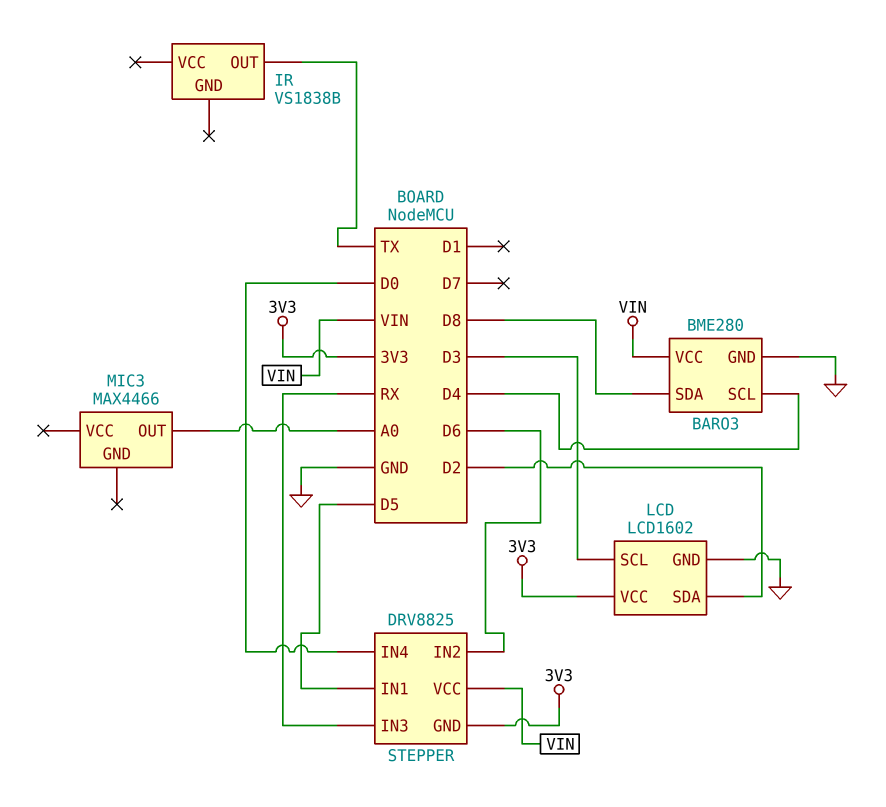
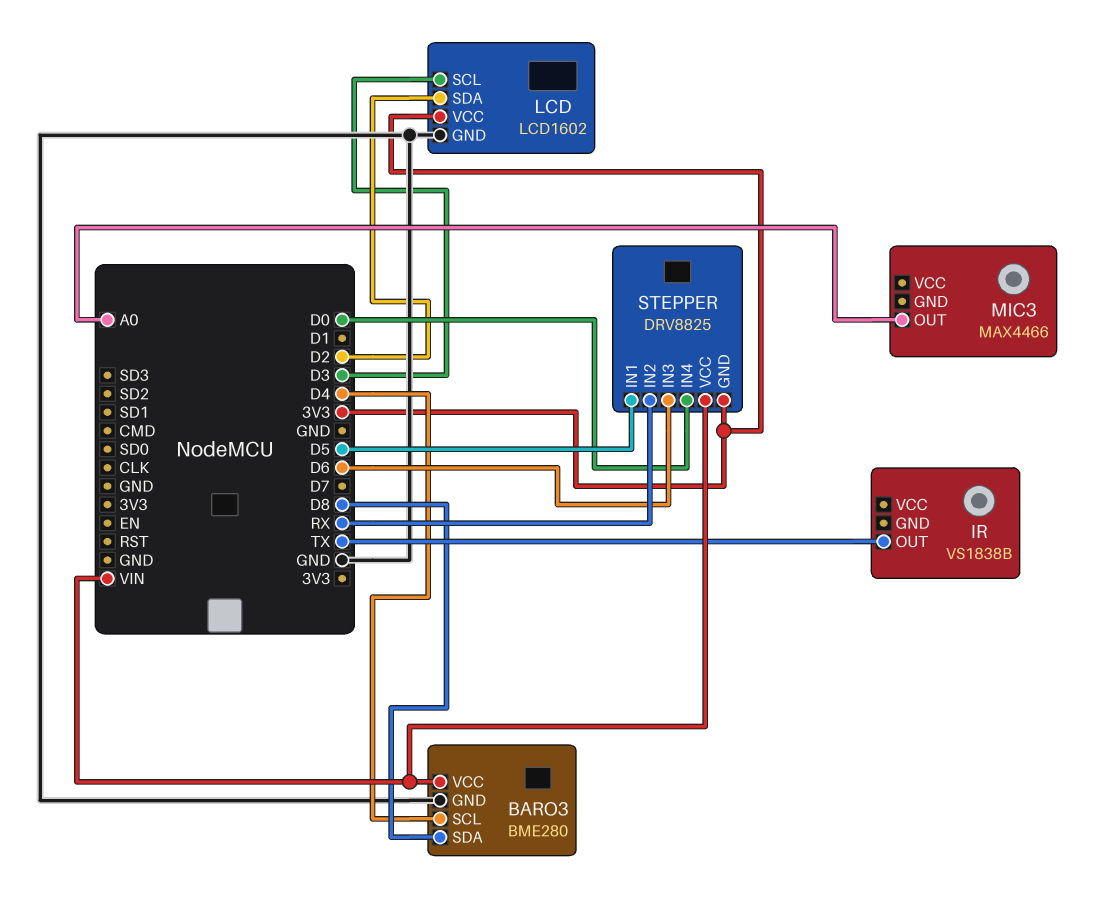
STEPPER pin IN2: D6 -> RX
STEPPER pin IN3: RX -> D6

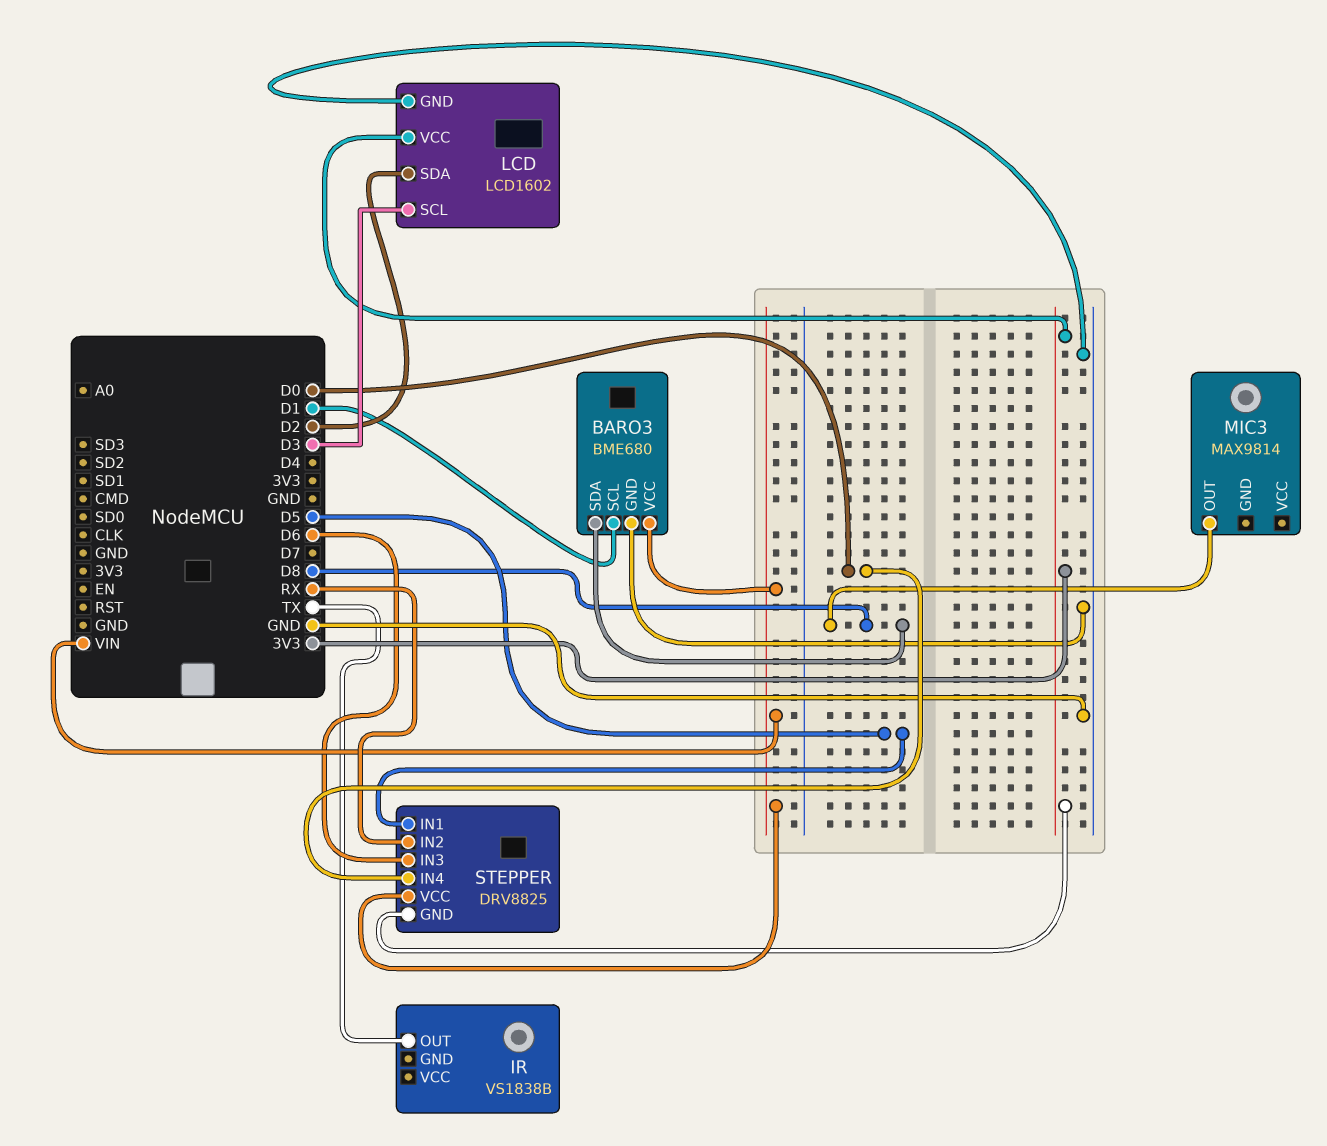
BARO3: BME280 -> BME680
BARO3 pin SCL: D4 -> D1
MIC3: MAX4466 -> MAX9814
MIC3 pin OUT: A0 -> D8

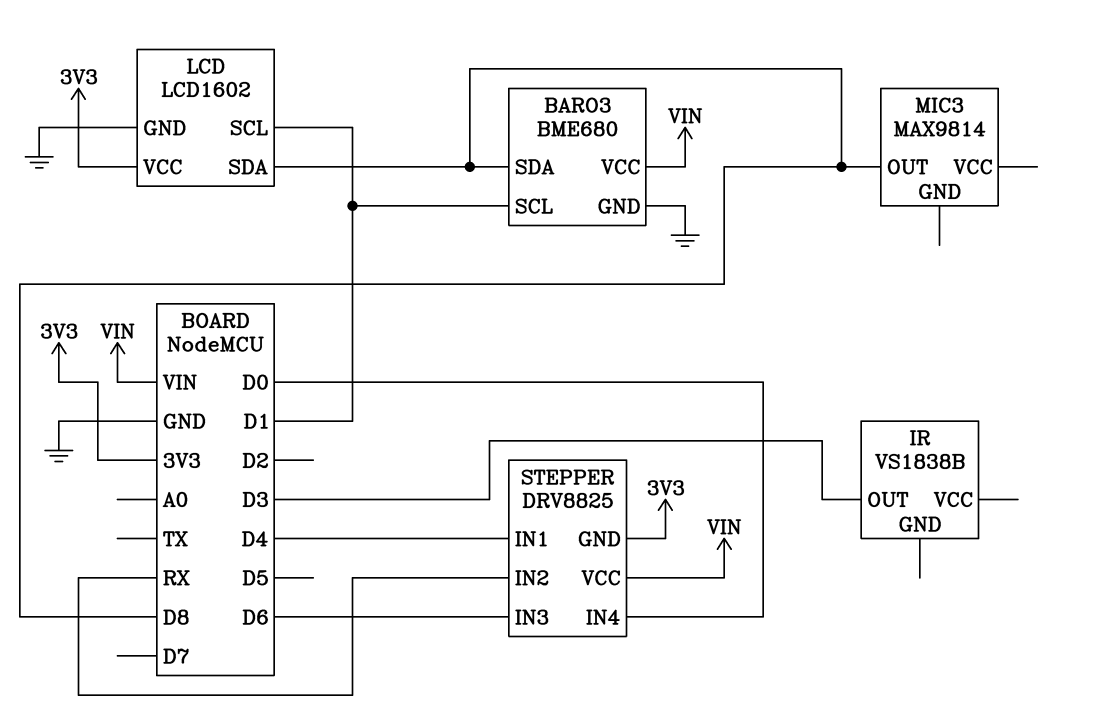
IR pin OUT: TX -> D3
LCD pin SCL: D3 -> D1
LCD pin SDA: D2 -> D8
STEPPER pin IN1: D5 -> D4

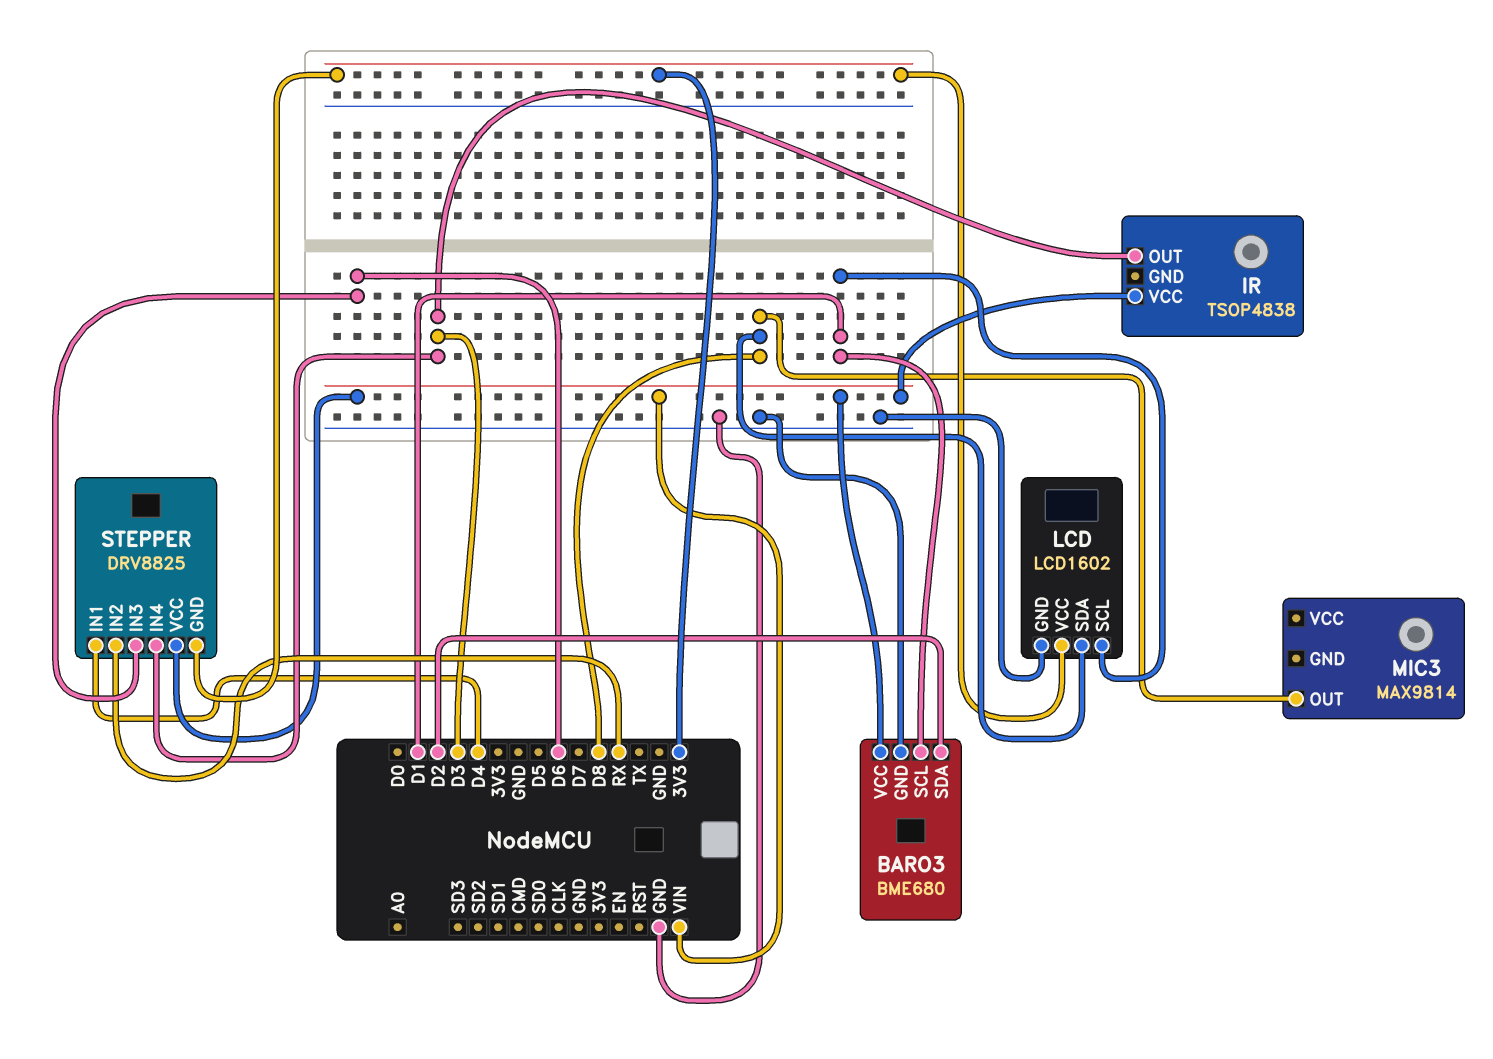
BARO3 pin SDA: D8 -> D2
IR: VS1838B -> TSOP4838
IR pin VCC: none -> VIN
STEPPER pin IN4: D0 -> D3

